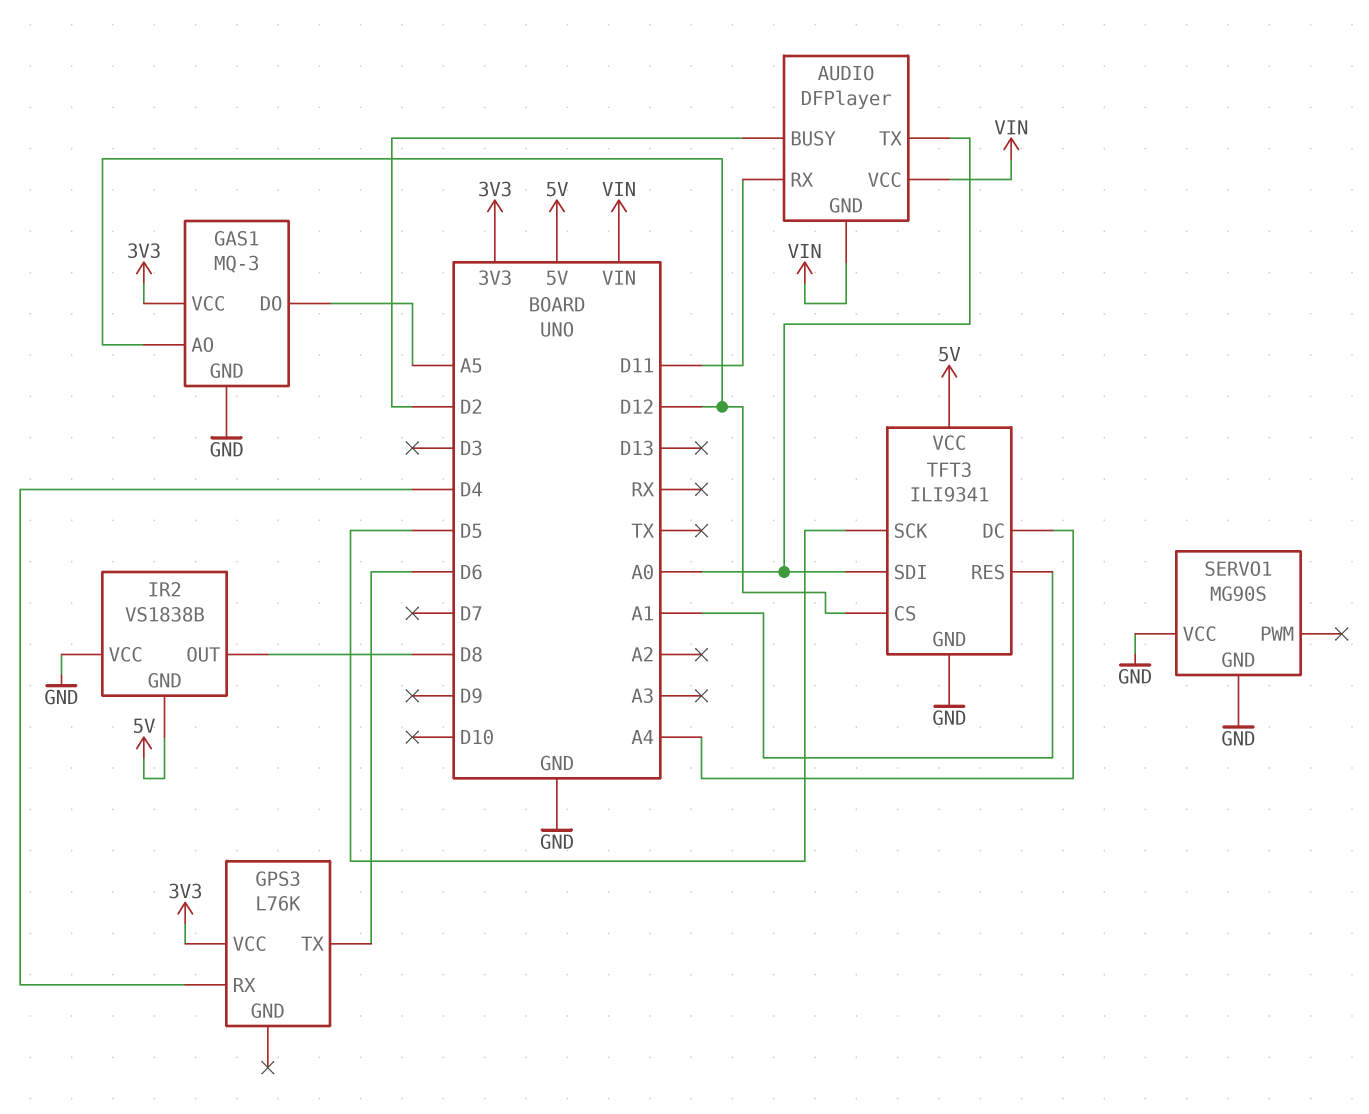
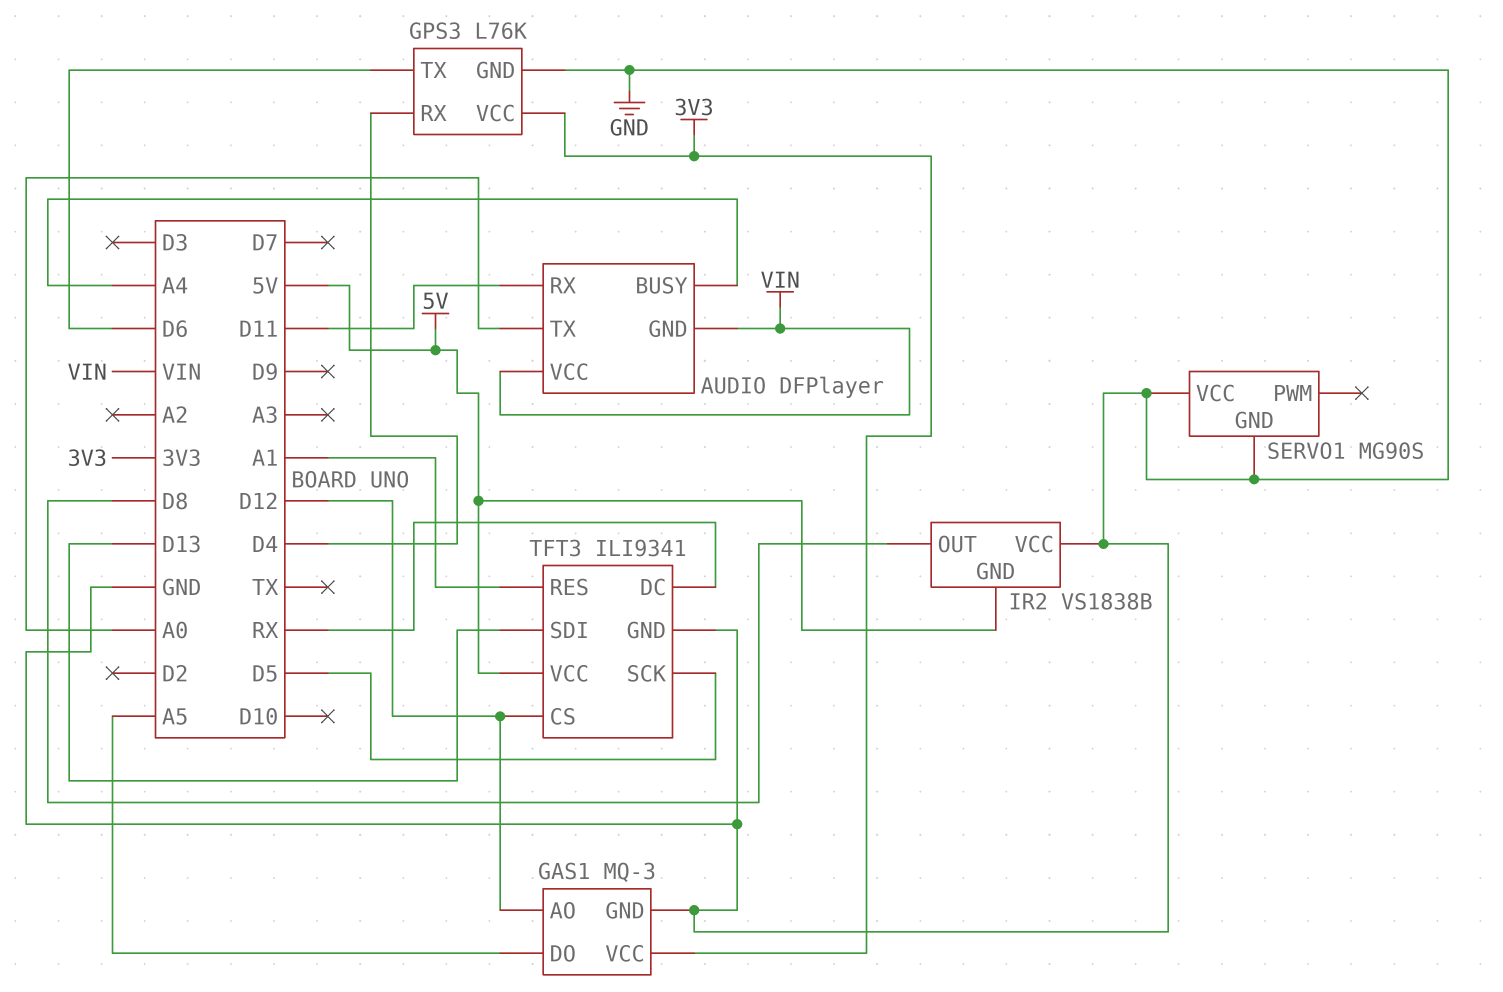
AUDIO pin BUSY: D2 -> A4
GPS3 pin GND: none -> GND
TFT3 pin DC: A4 -> RX
TFT3 pin SDI: A0 -> D13

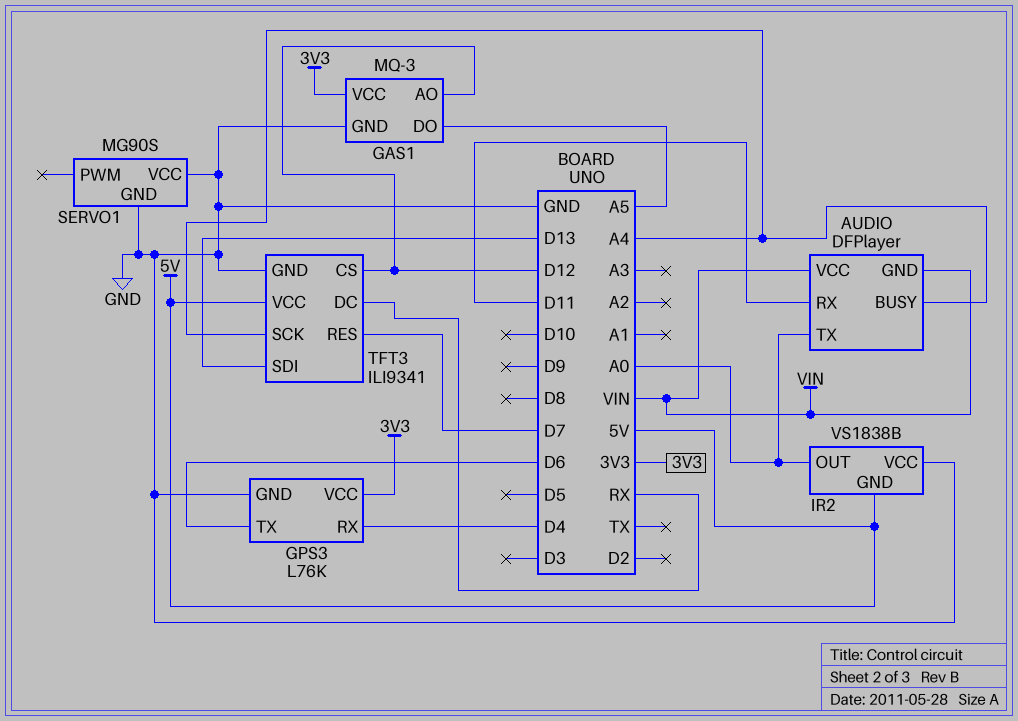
IR2 pin OUT: D8 -> A0
TFT3 pin RES: A1 -> D7
TFT3 pin SCK: D5 -> A4

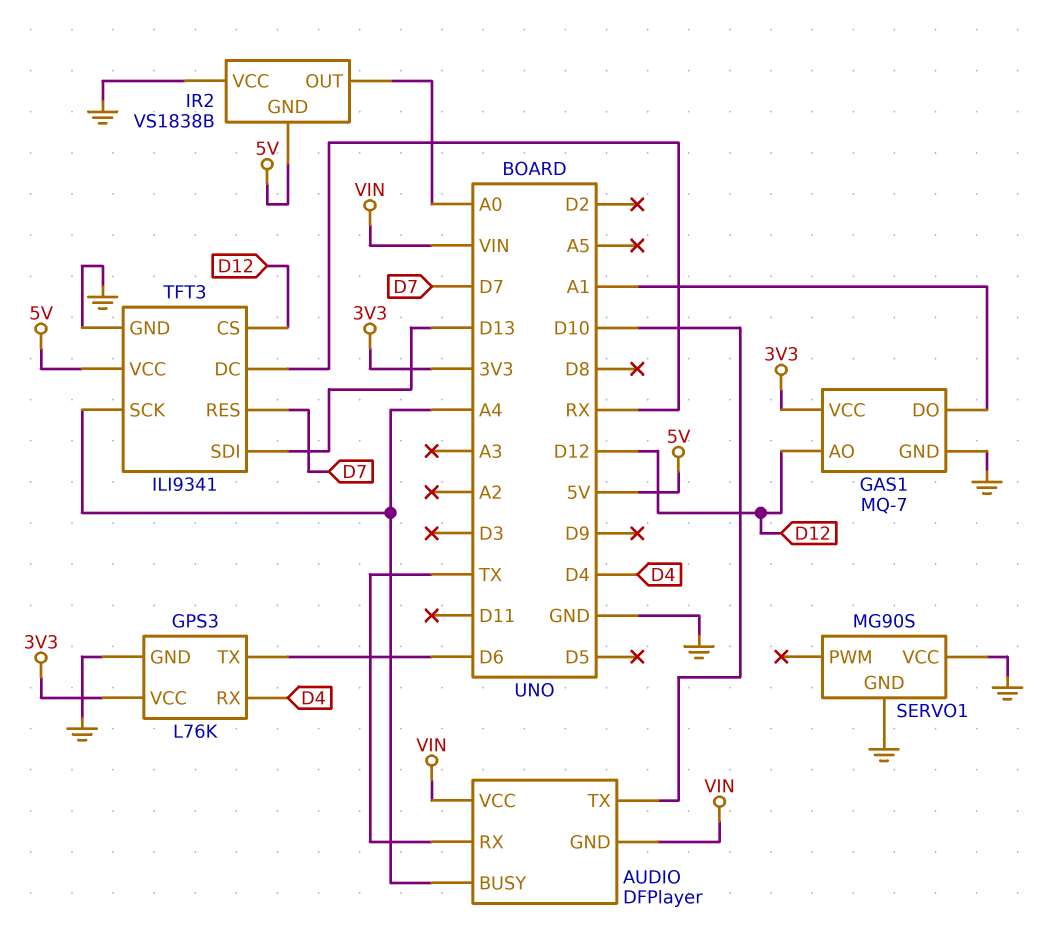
AUDIO pin RX: D11 -> TX
AUDIO pin TX: A0 -> D10
GAS1: MQ-3 -> MQ-7
GAS1 pin DO: A5 -> A1

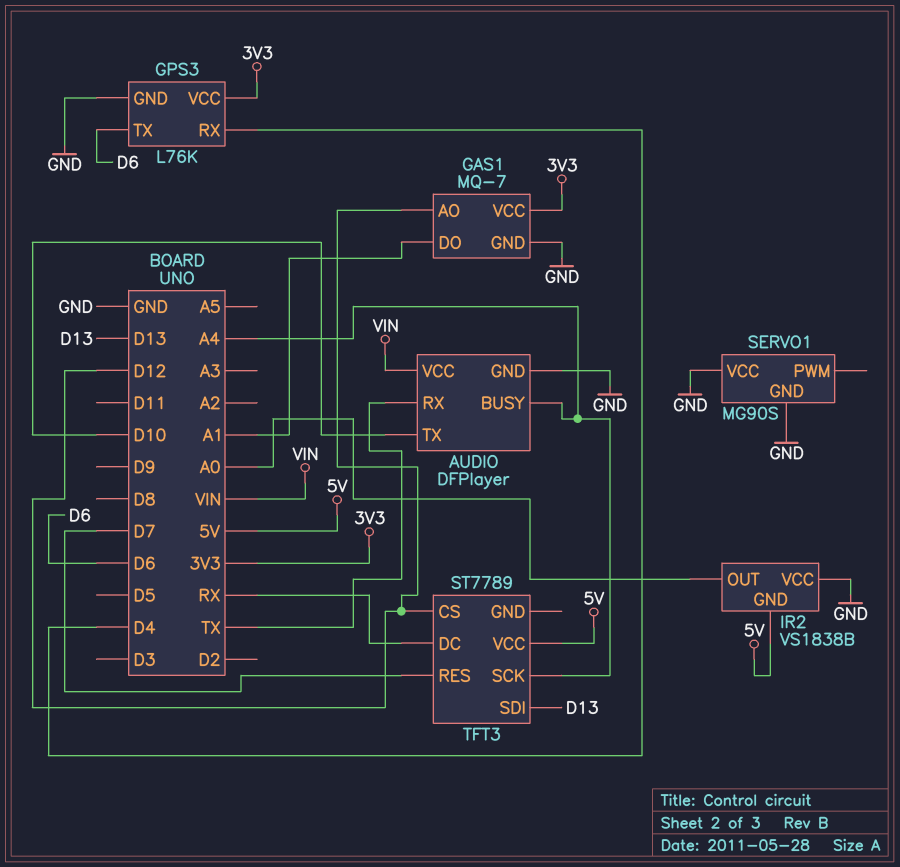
AUDIO pin GND: VIN -> GND
TFT3: ILI9341 -> ST7789
TFT3 pin GND: GND -> none

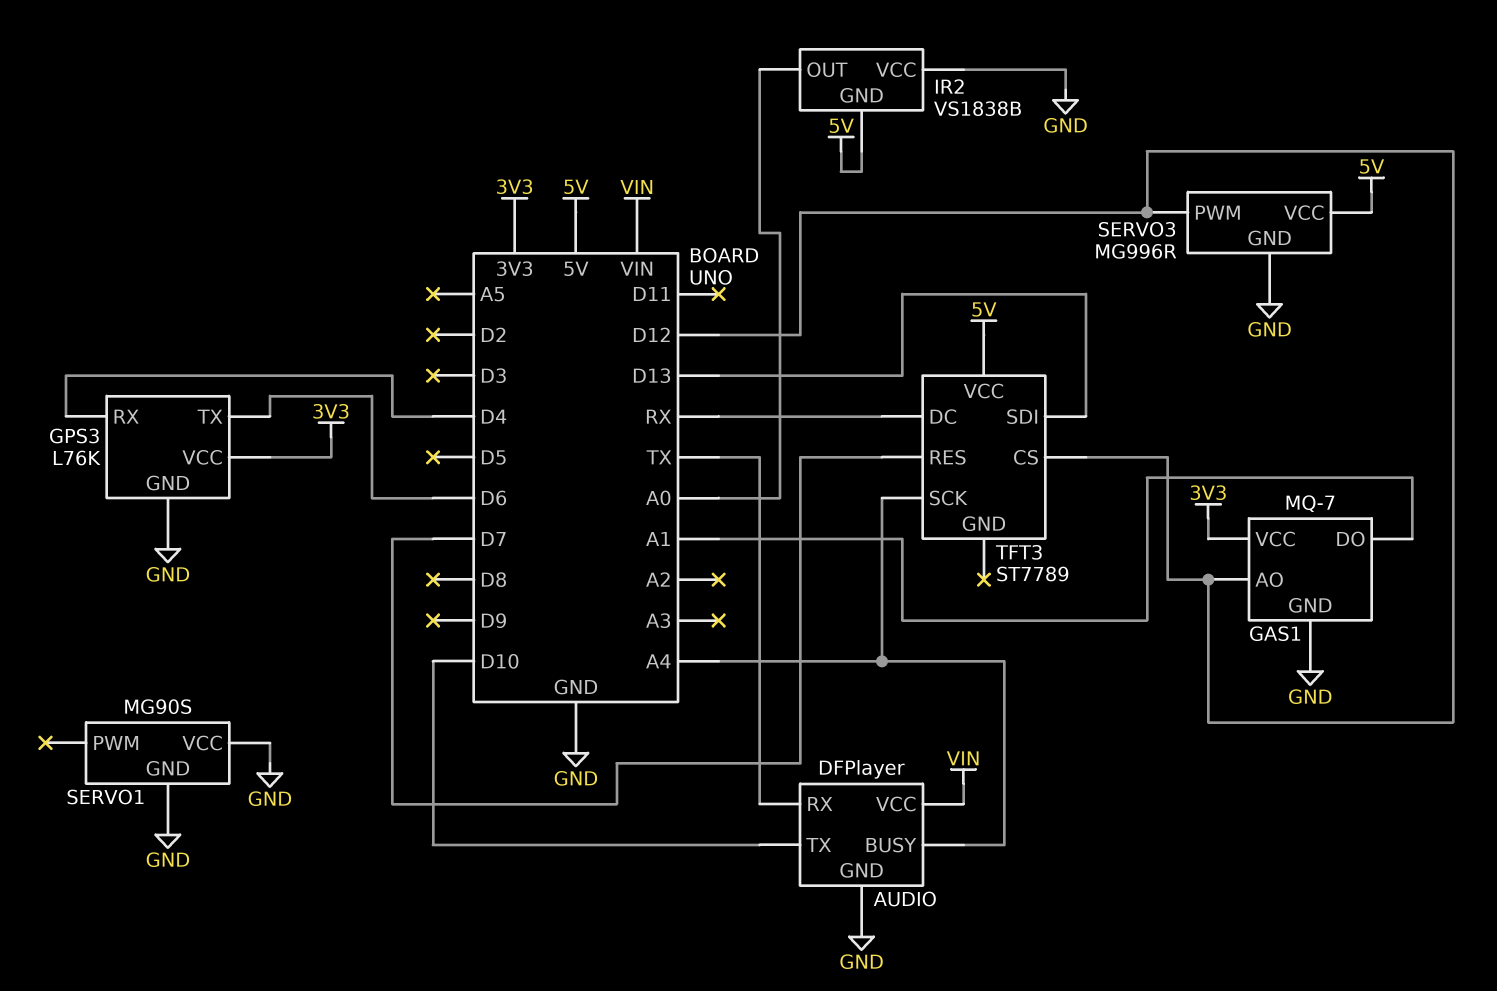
SERVO3: none -> MG996R
SERVO3 pin GND: none -> GND
SERVO3 pin PWM: none -> D12
SERVO3 pin VCC: none -> 5V

